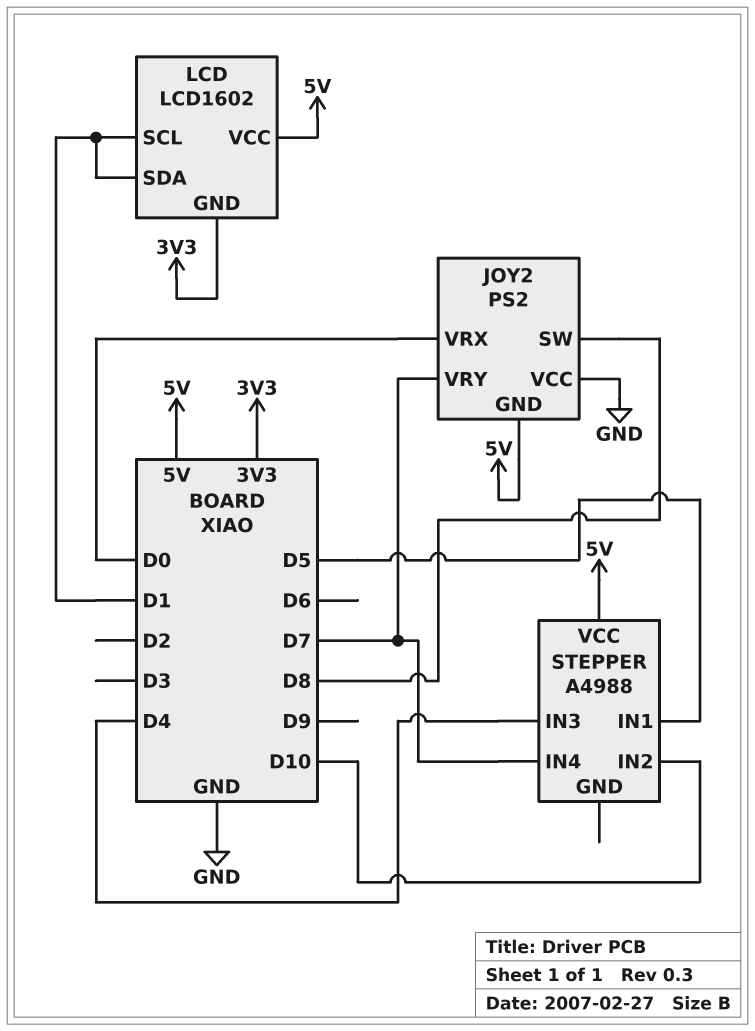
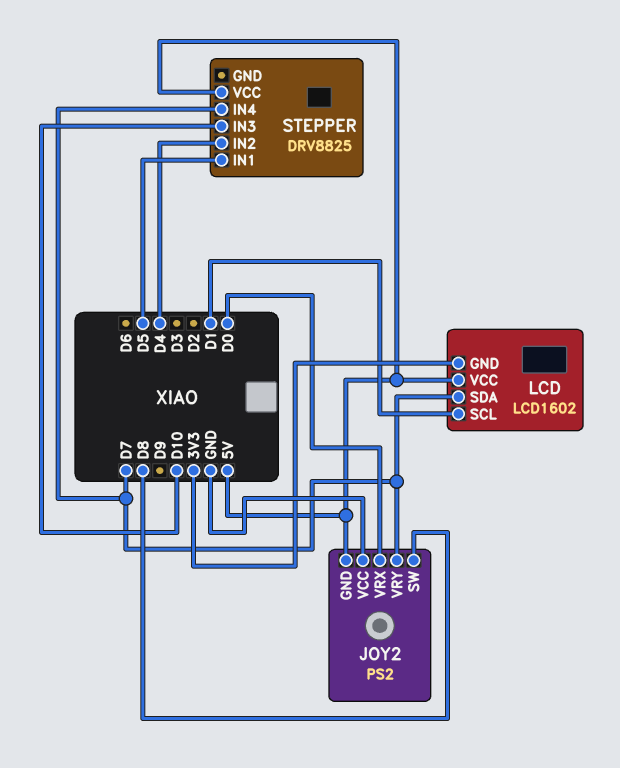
LCD pin SDA: D1 -> D7
STEPPER: A4988 -> DRV8825
STEPPER pin IN2: D10 -> D4
STEPPER pin IN3: D4 -> D10

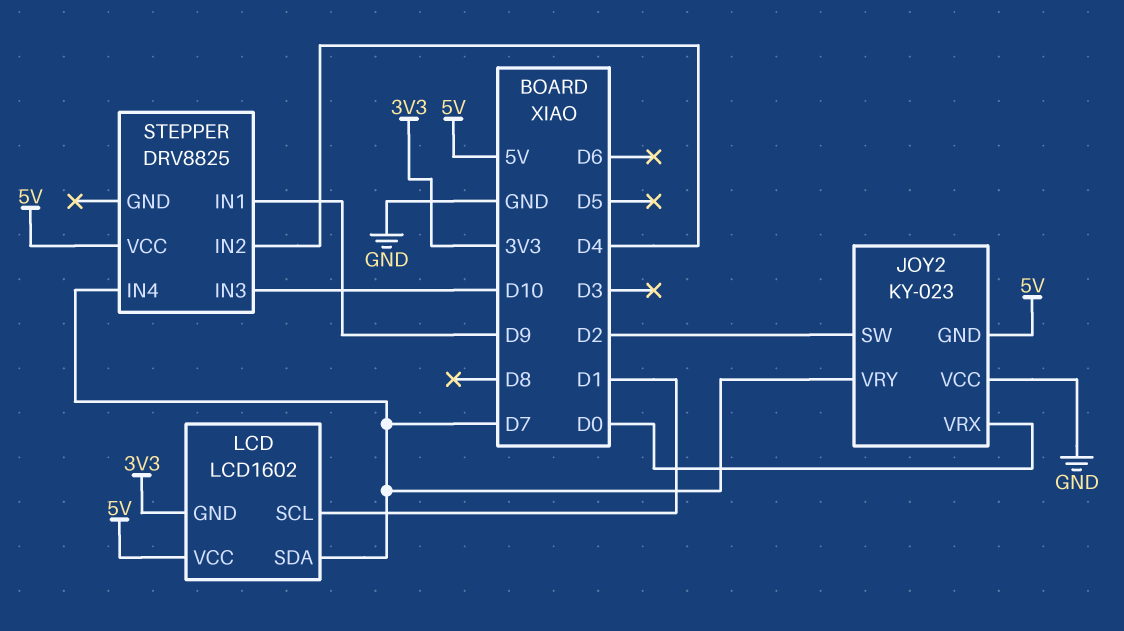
JOY2: PS2 -> KY-023
JOY2 pin SW: D8 -> D2
STEPPER pin IN1: D5 -> D9

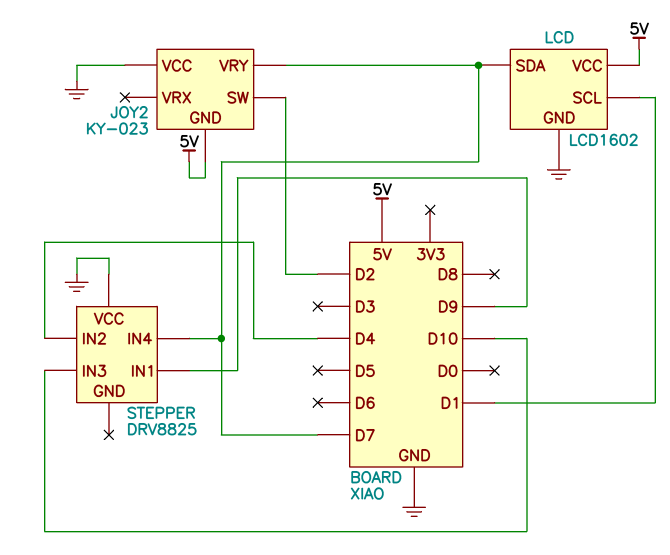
JOY2 pin VRX: D0 -> none
LCD pin GND: 3V3 -> GND
STEPPER pin VCC: 5V -> GND

